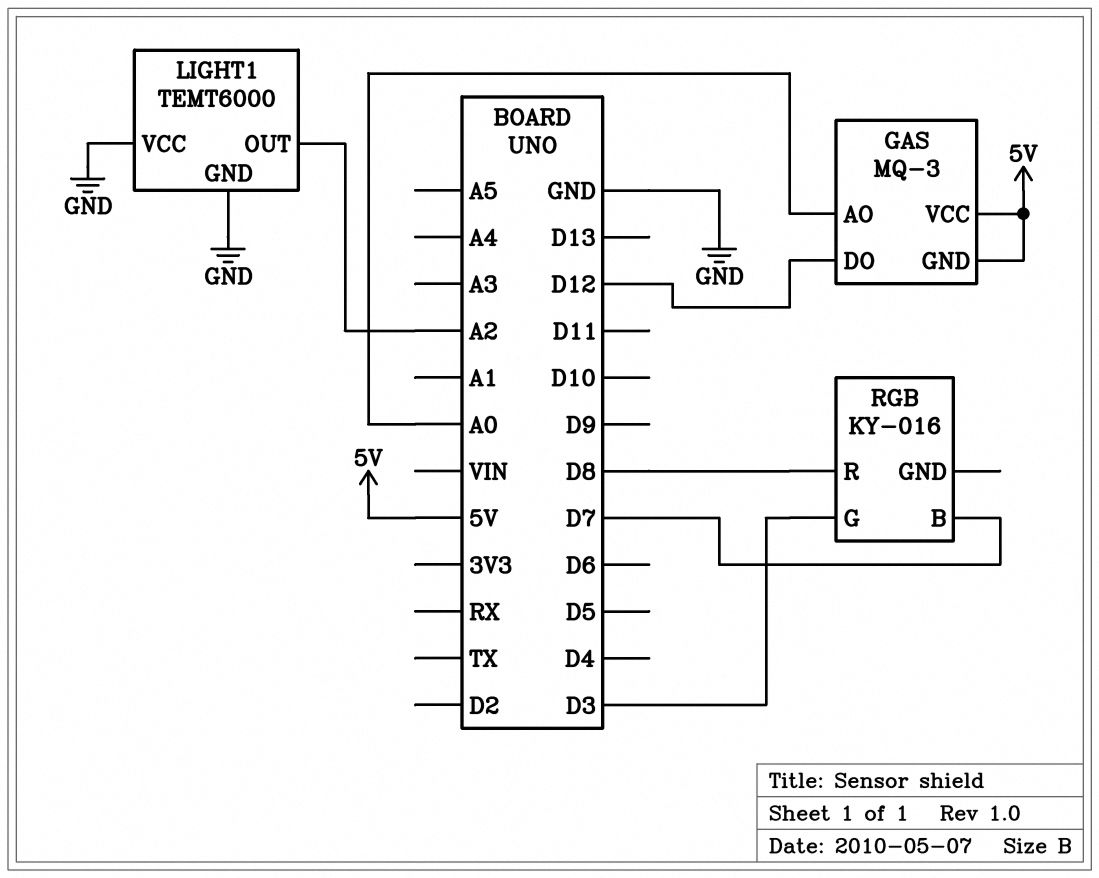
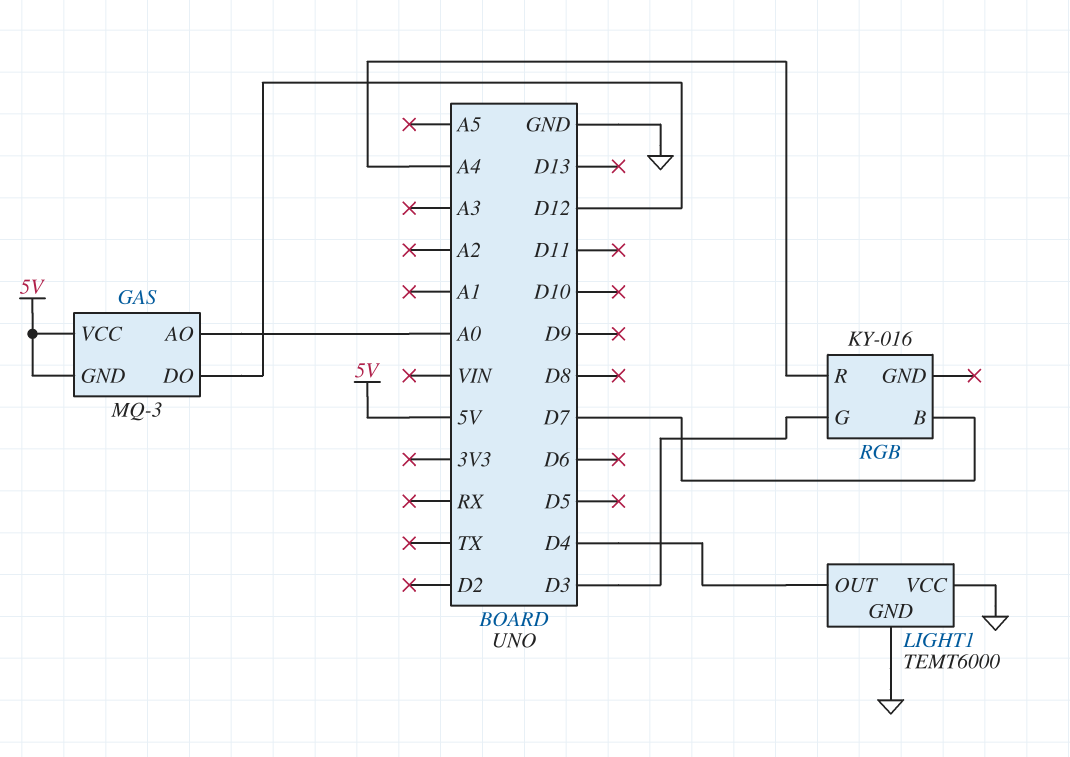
LIGHT1 pin OUT: A2 -> D4
RGB pin R: D8 -> A4

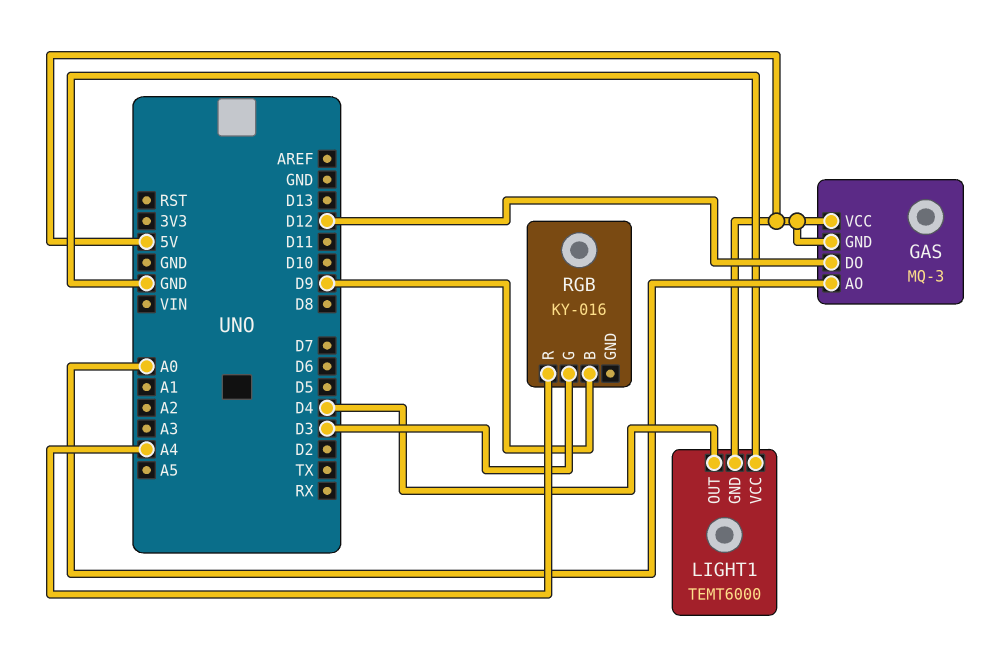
LIGHT1 pin GND: GND -> 5V
RGB pin B: D7 -> D9

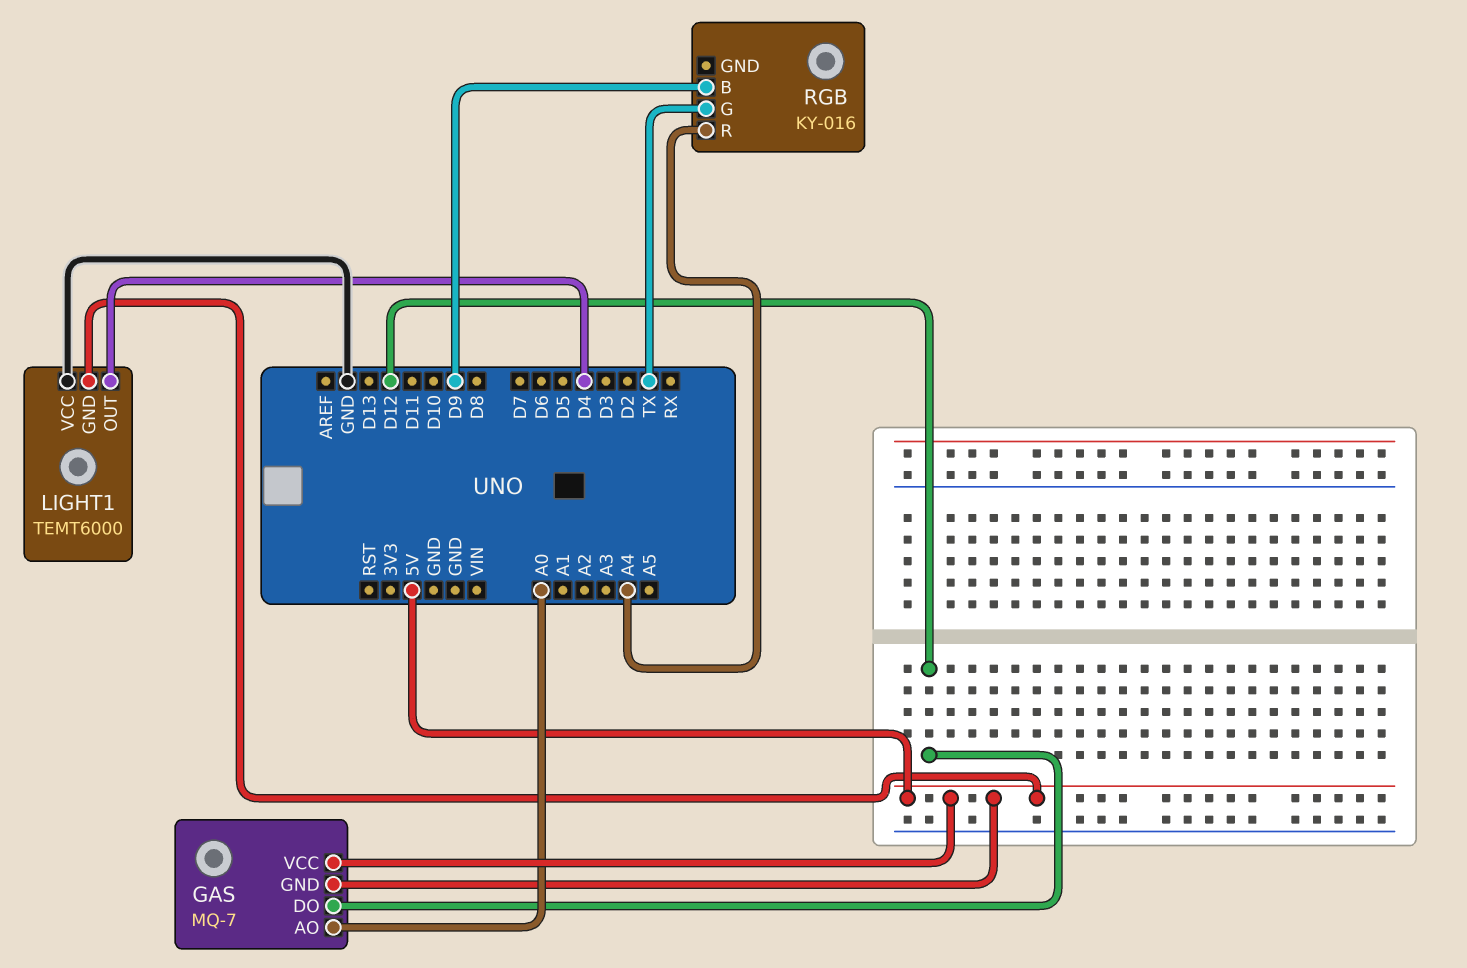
GAS: MQ-3 -> MQ-7
RGB pin G: D3 -> TX

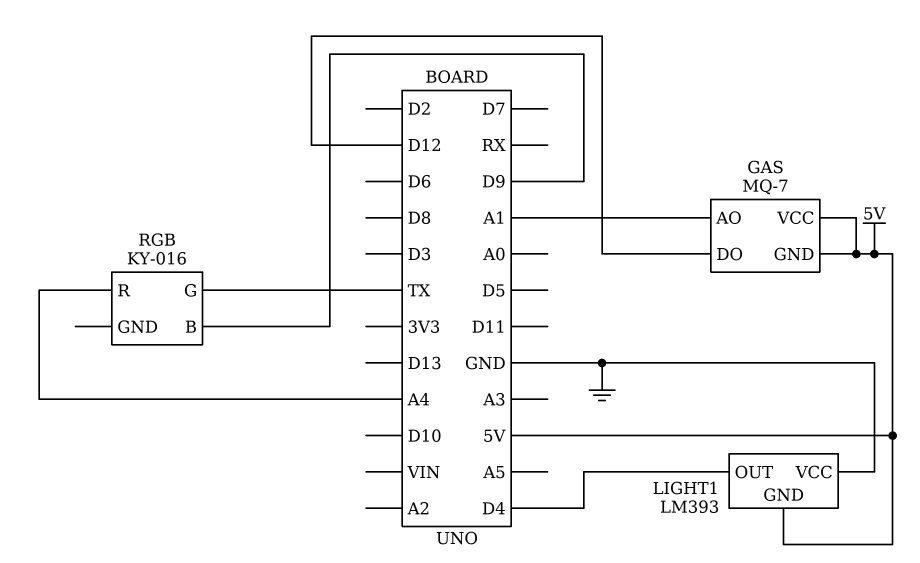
GAS pin AO: A0 -> A1
LIGHT1: TEMT6000 -> LM393

